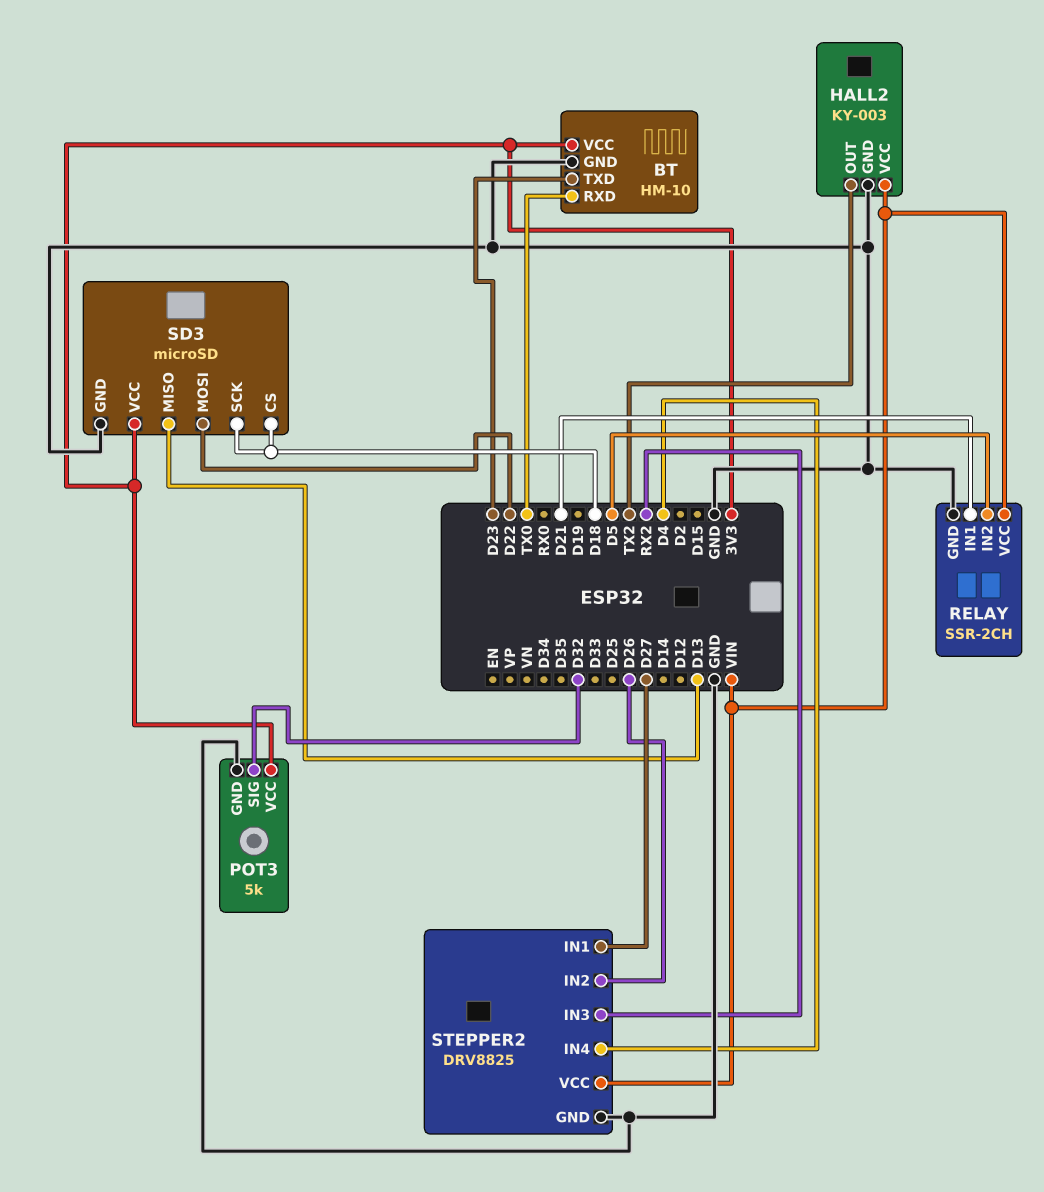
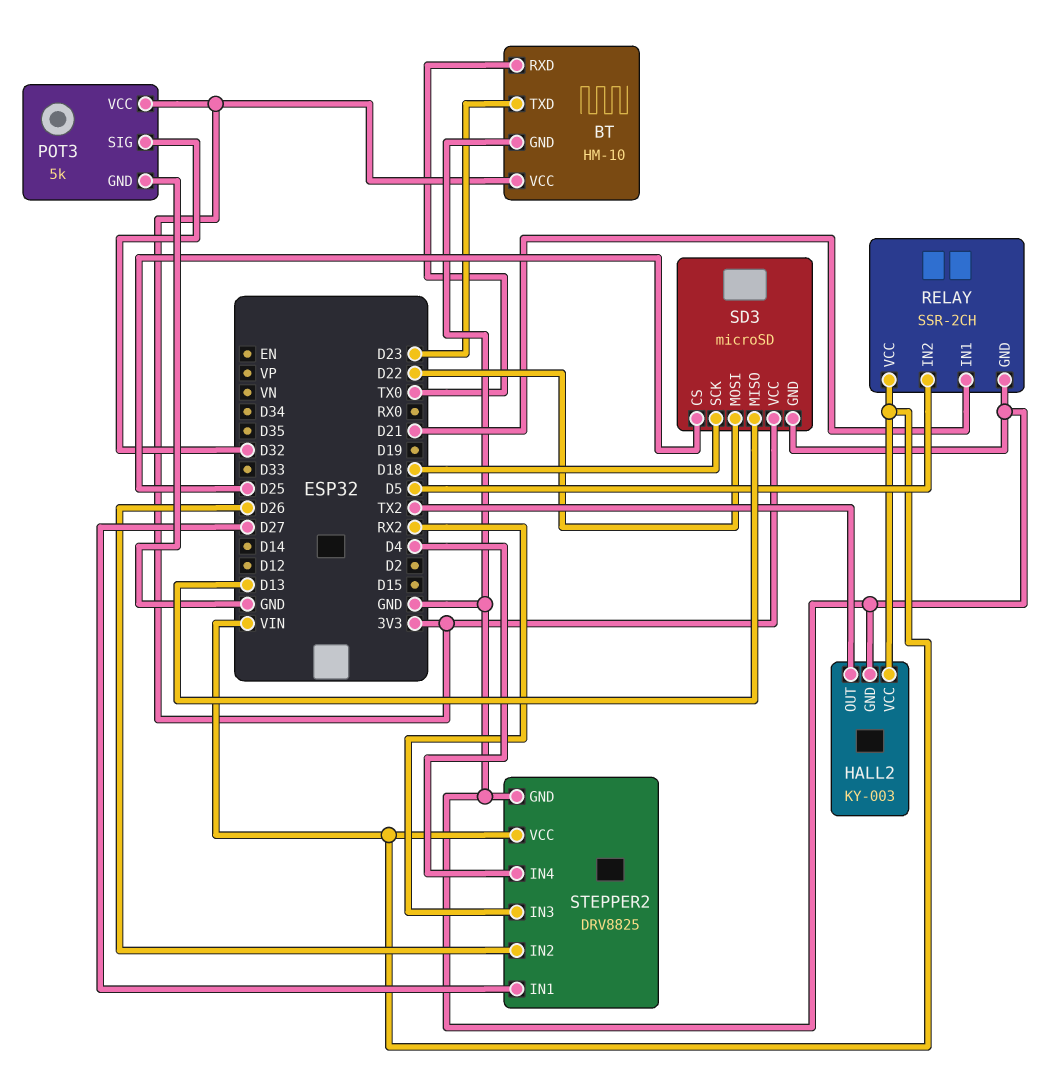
SD3 pin CS: D18 -> D25

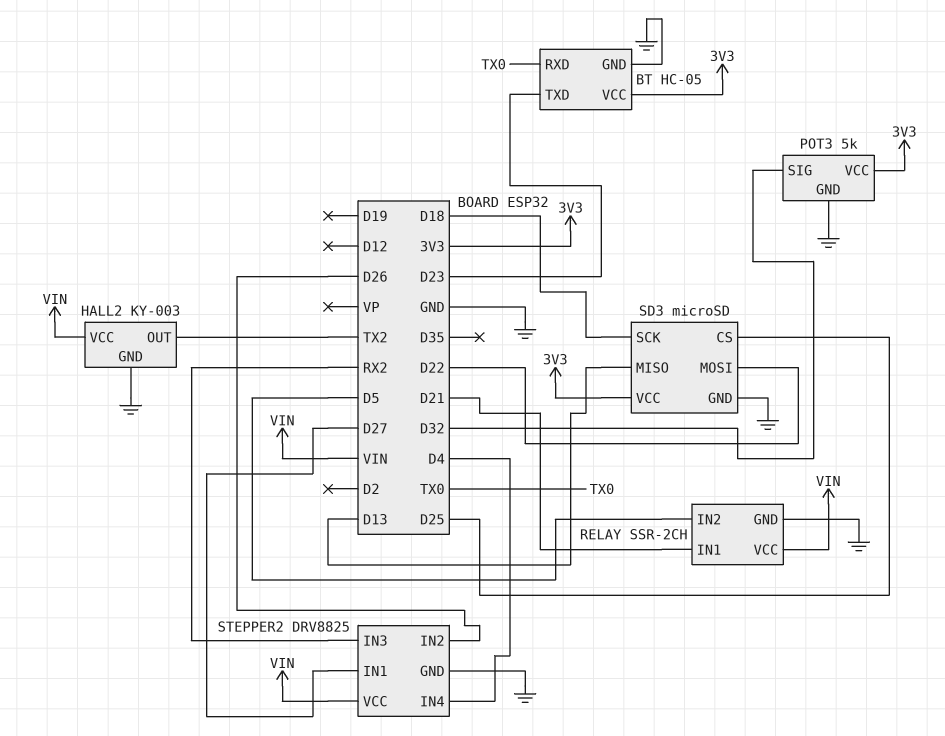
BT: HM-10 -> HC-05

